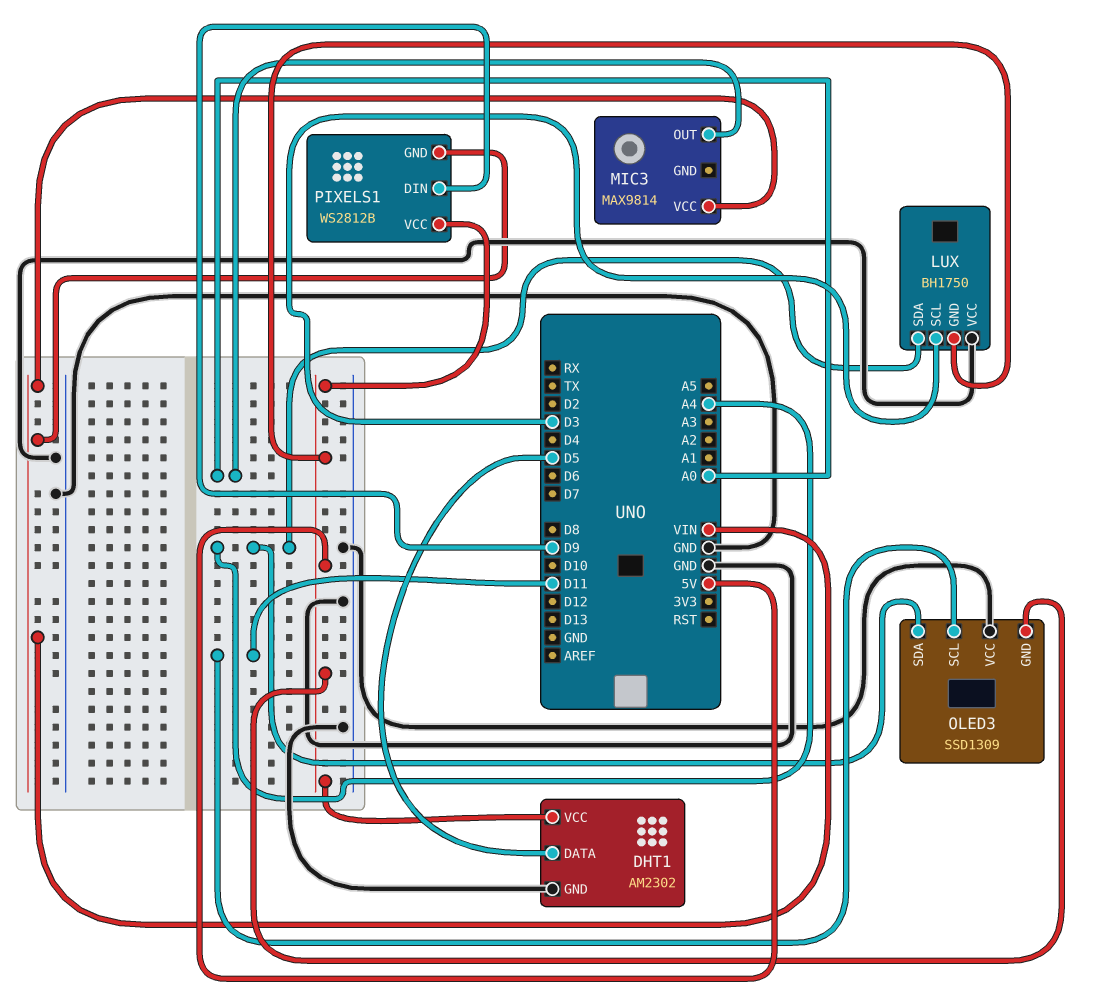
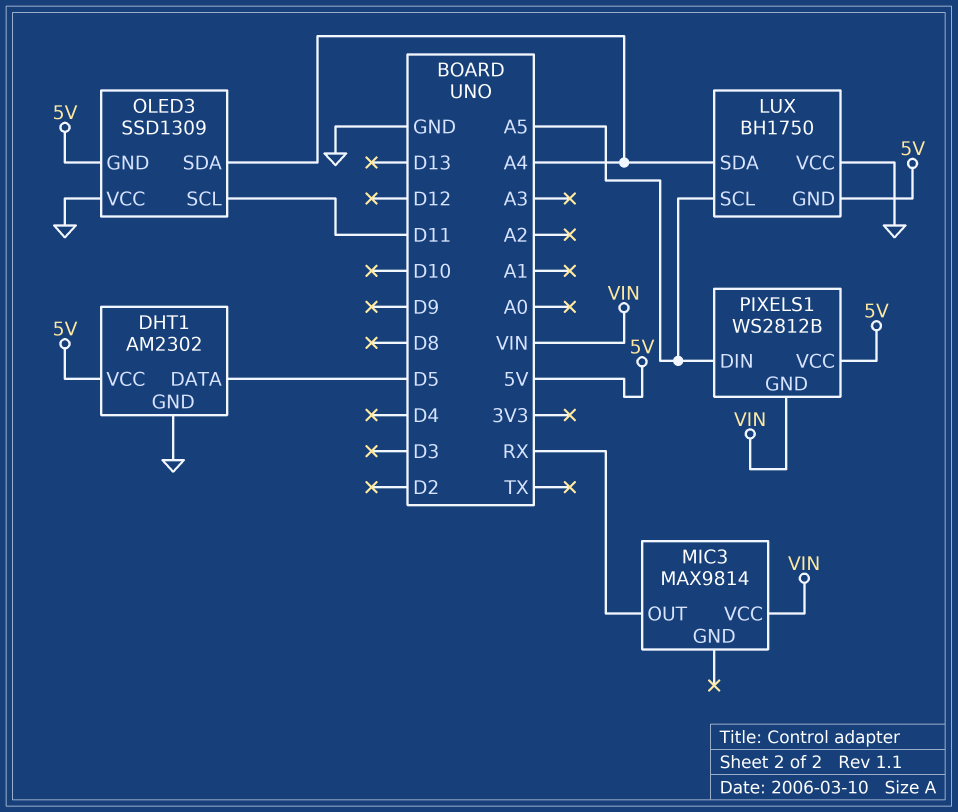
LUX pin SCL: D3 -> A5
MIC3 pin OUT: A0 -> RX
PIXELS1 pin DIN: D9 -> A5

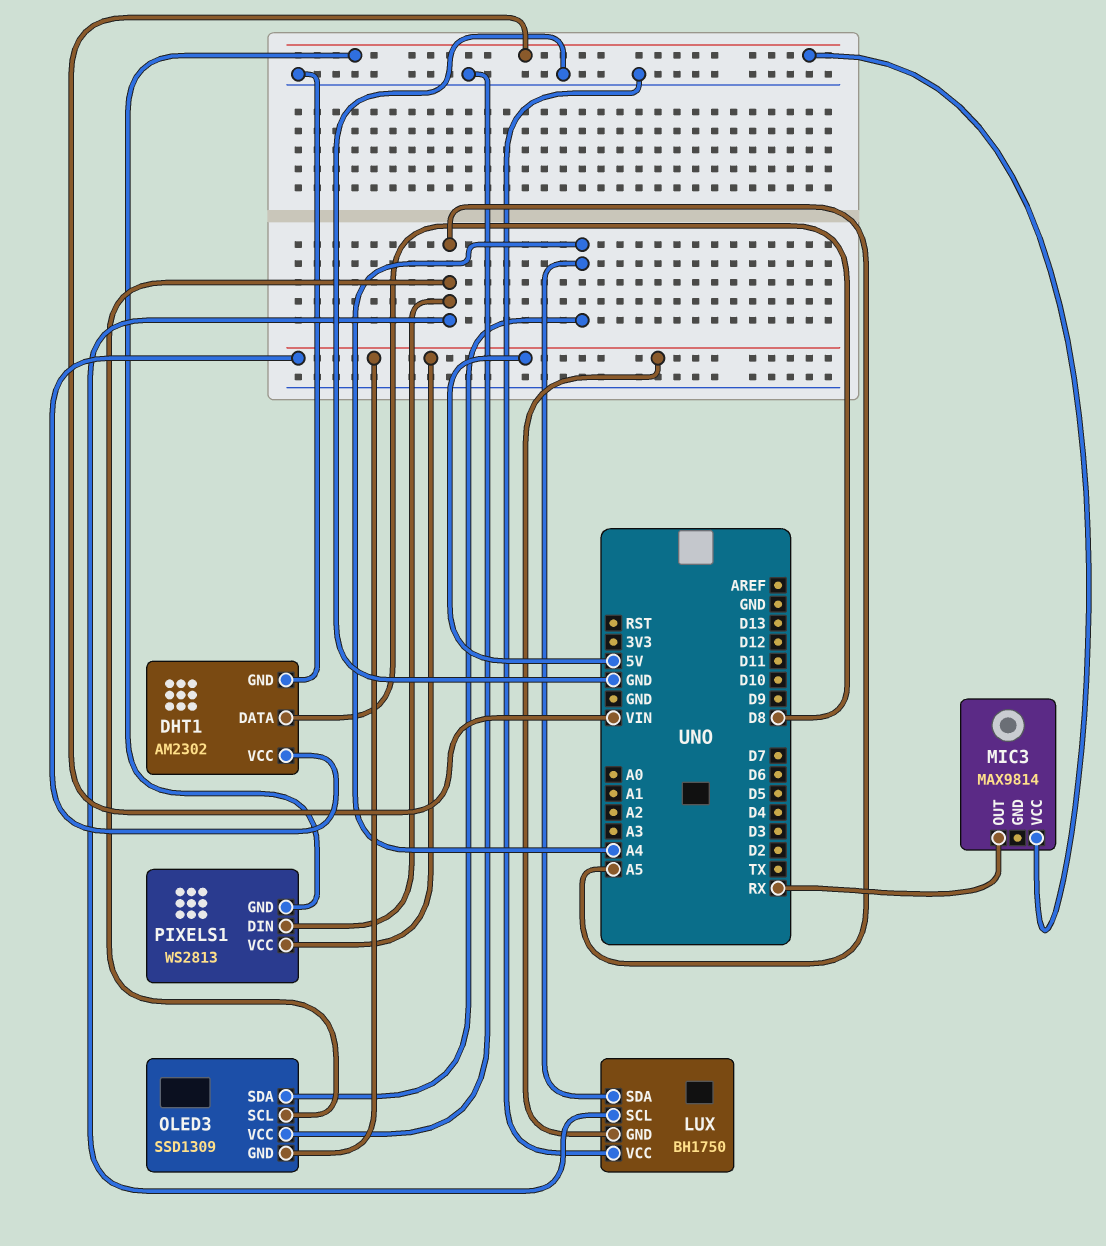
DHT1 pin DATA: D5 -> D8
OLED3 pin SCL: D11 -> A5
PIXELS1: WS2812B -> WS2813

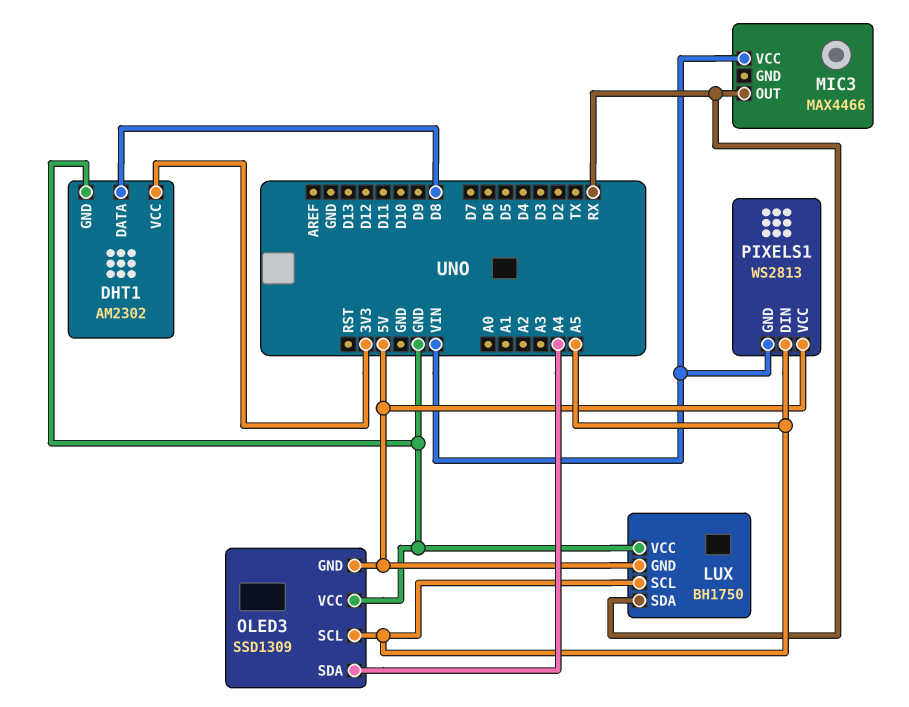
DHT1 pin VCC: 5V -> 3V3
LUX pin SDA: A4 -> RX
MIC3: MAX9814 -> MAX4466

